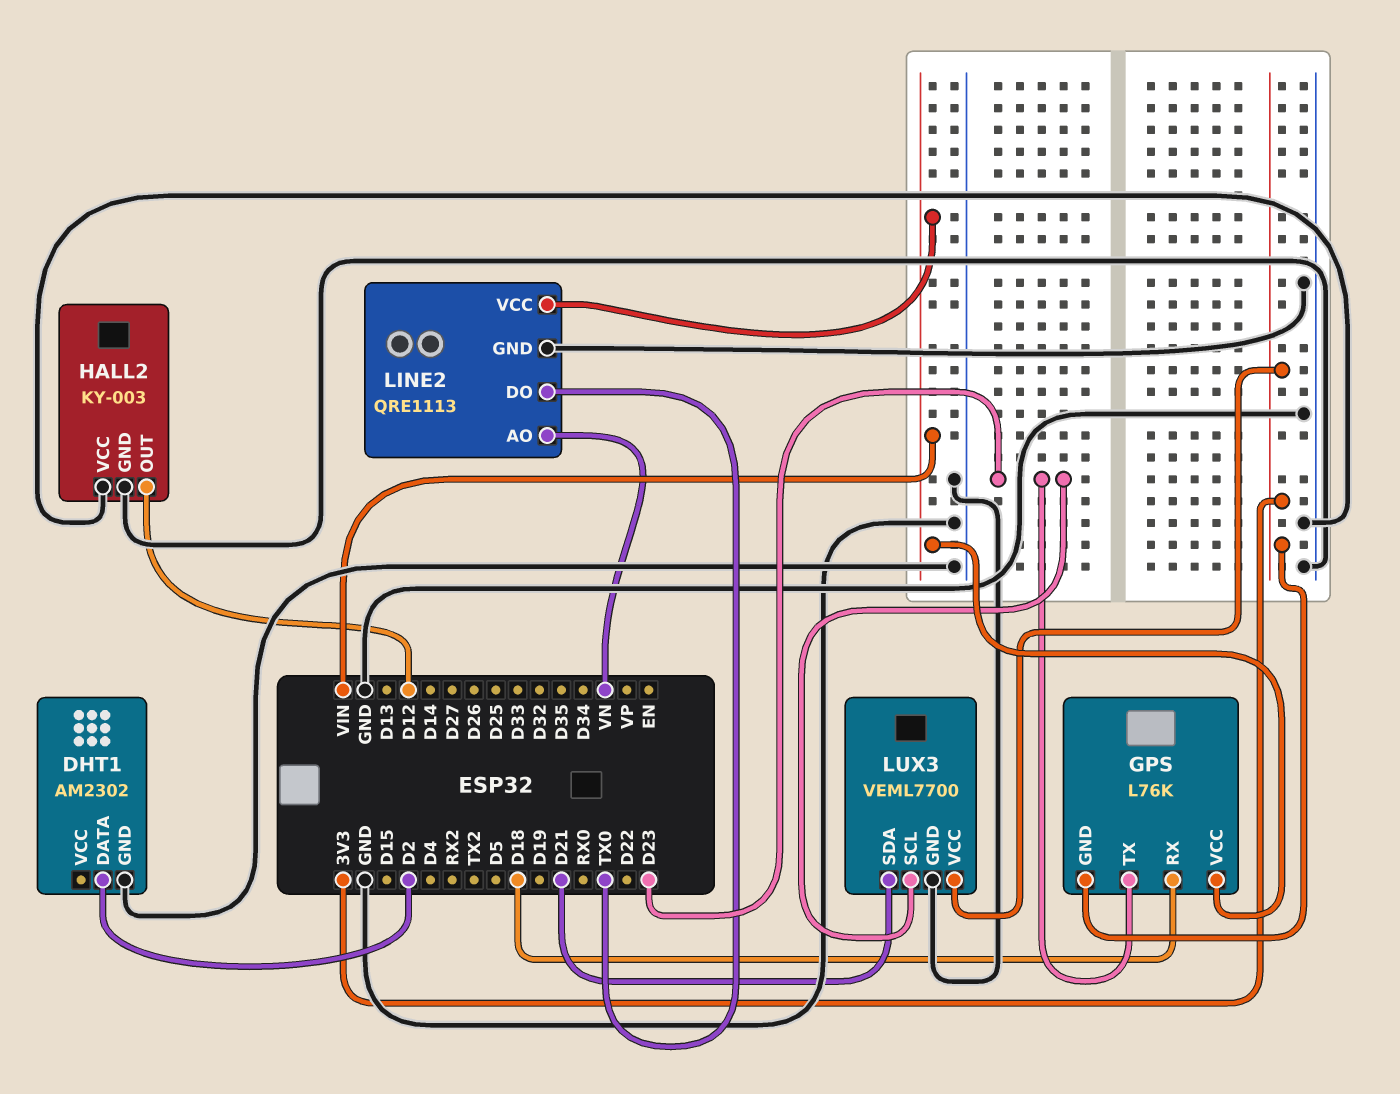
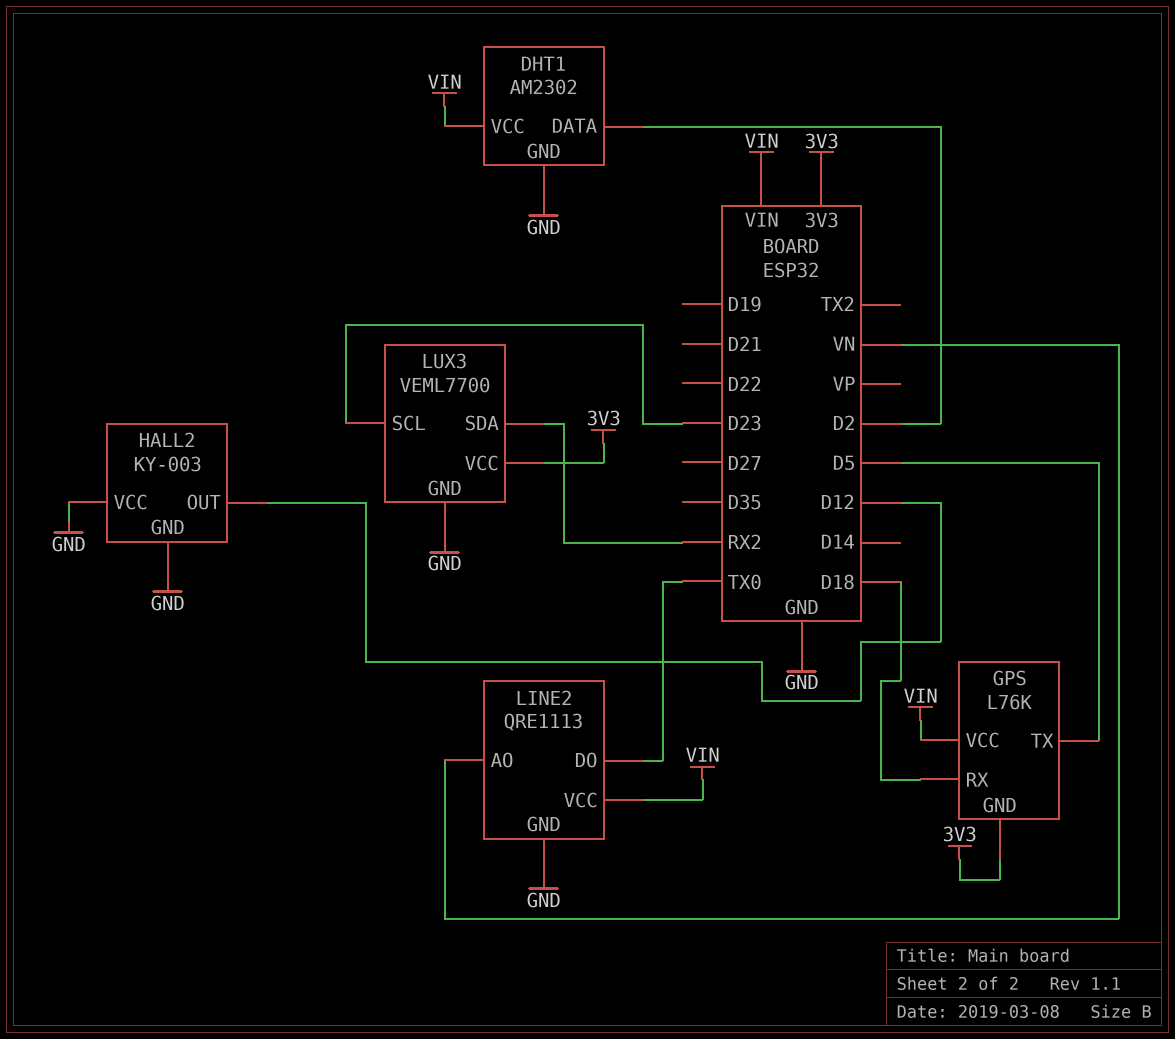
DHT1 pin VCC: none -> VIN
GPS pin TX: D23 -> D5
LUX3 pin SDA: D21 -> RX2

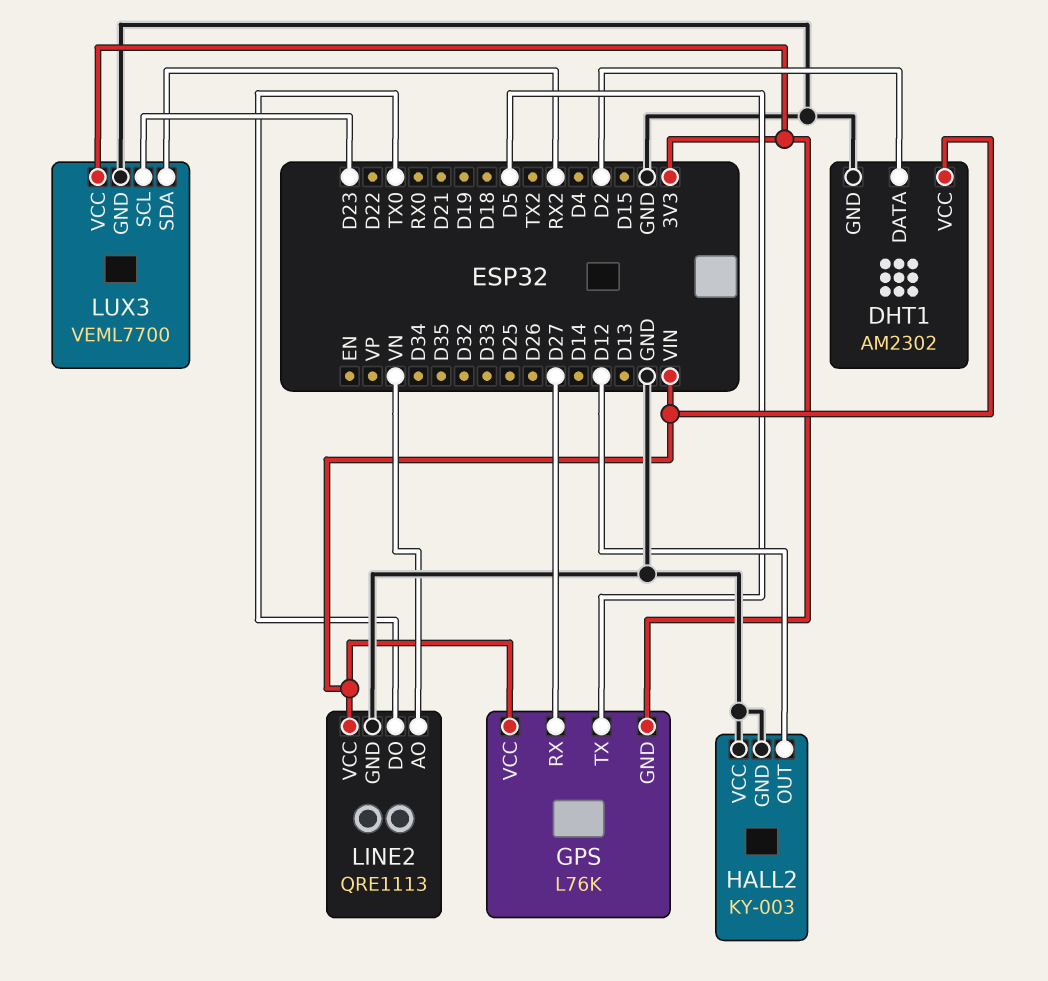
GPS pin RX: D18 -> D27

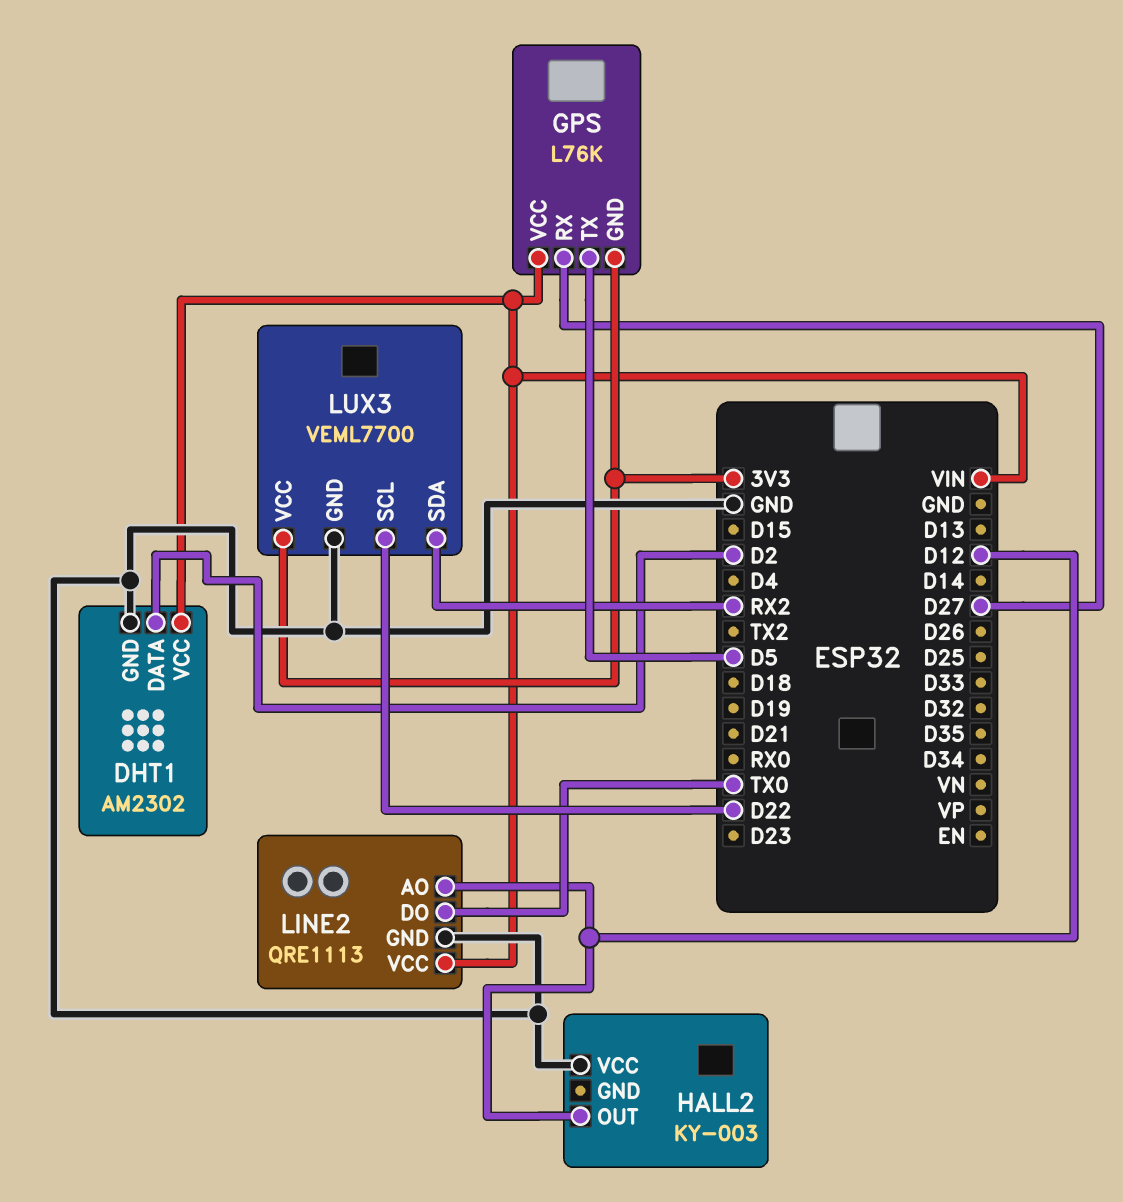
HALL2 pin GND: GND -> none
LINE2 pin AO: VN -> D12
LUX3 pin SCL: D23 -> D22

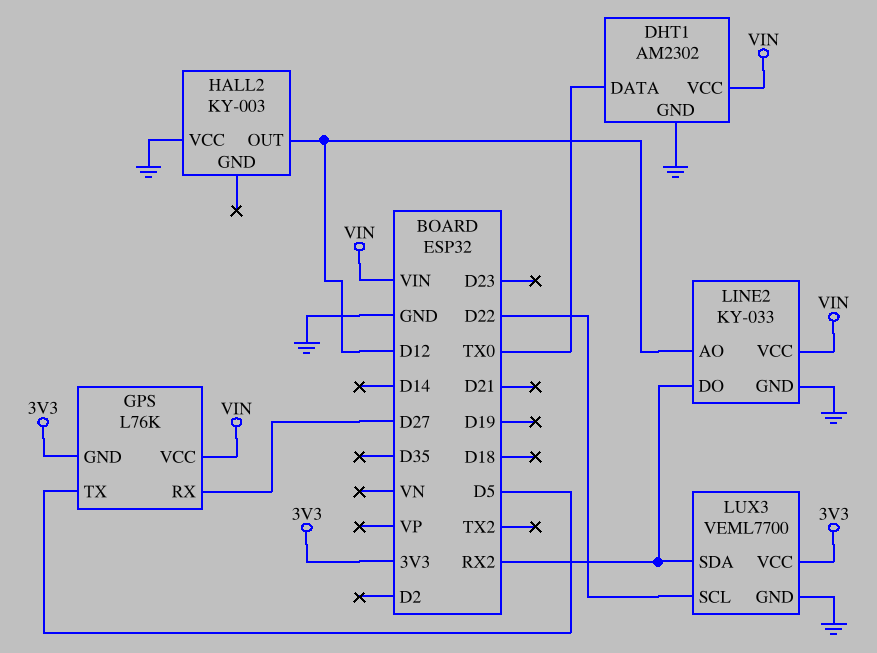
DHT1 pin DATA: D2 -> TX0
LINE2: QRE1113 -> KY-033
LINE2 pin DO: TX0 -> RX2

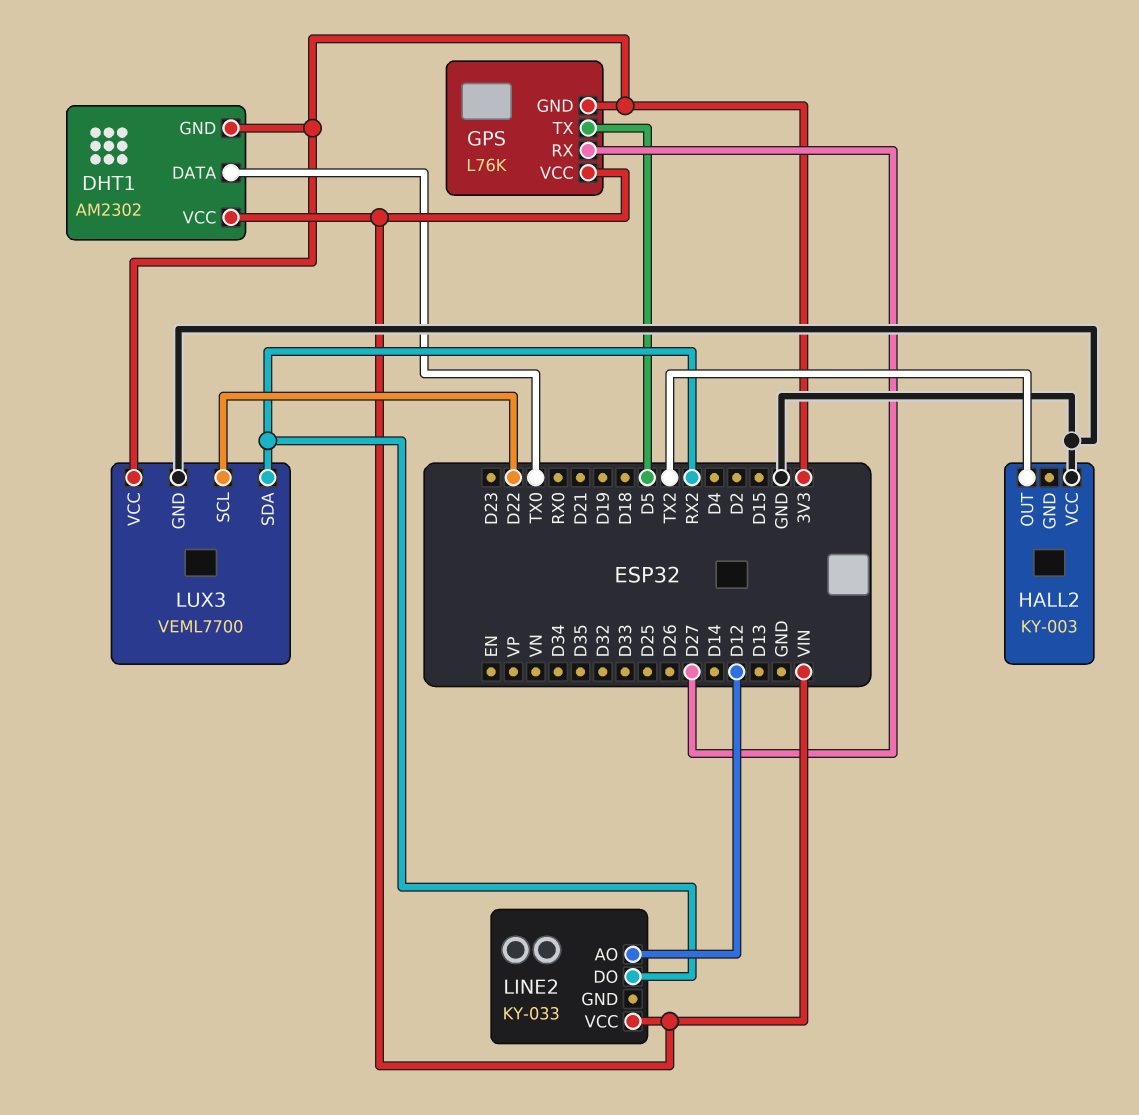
DHT1 pin GND: GND -> 3V3
HALL2 pin OUT: D12 -> TX2
LINE2 pin GND: GND -> none

